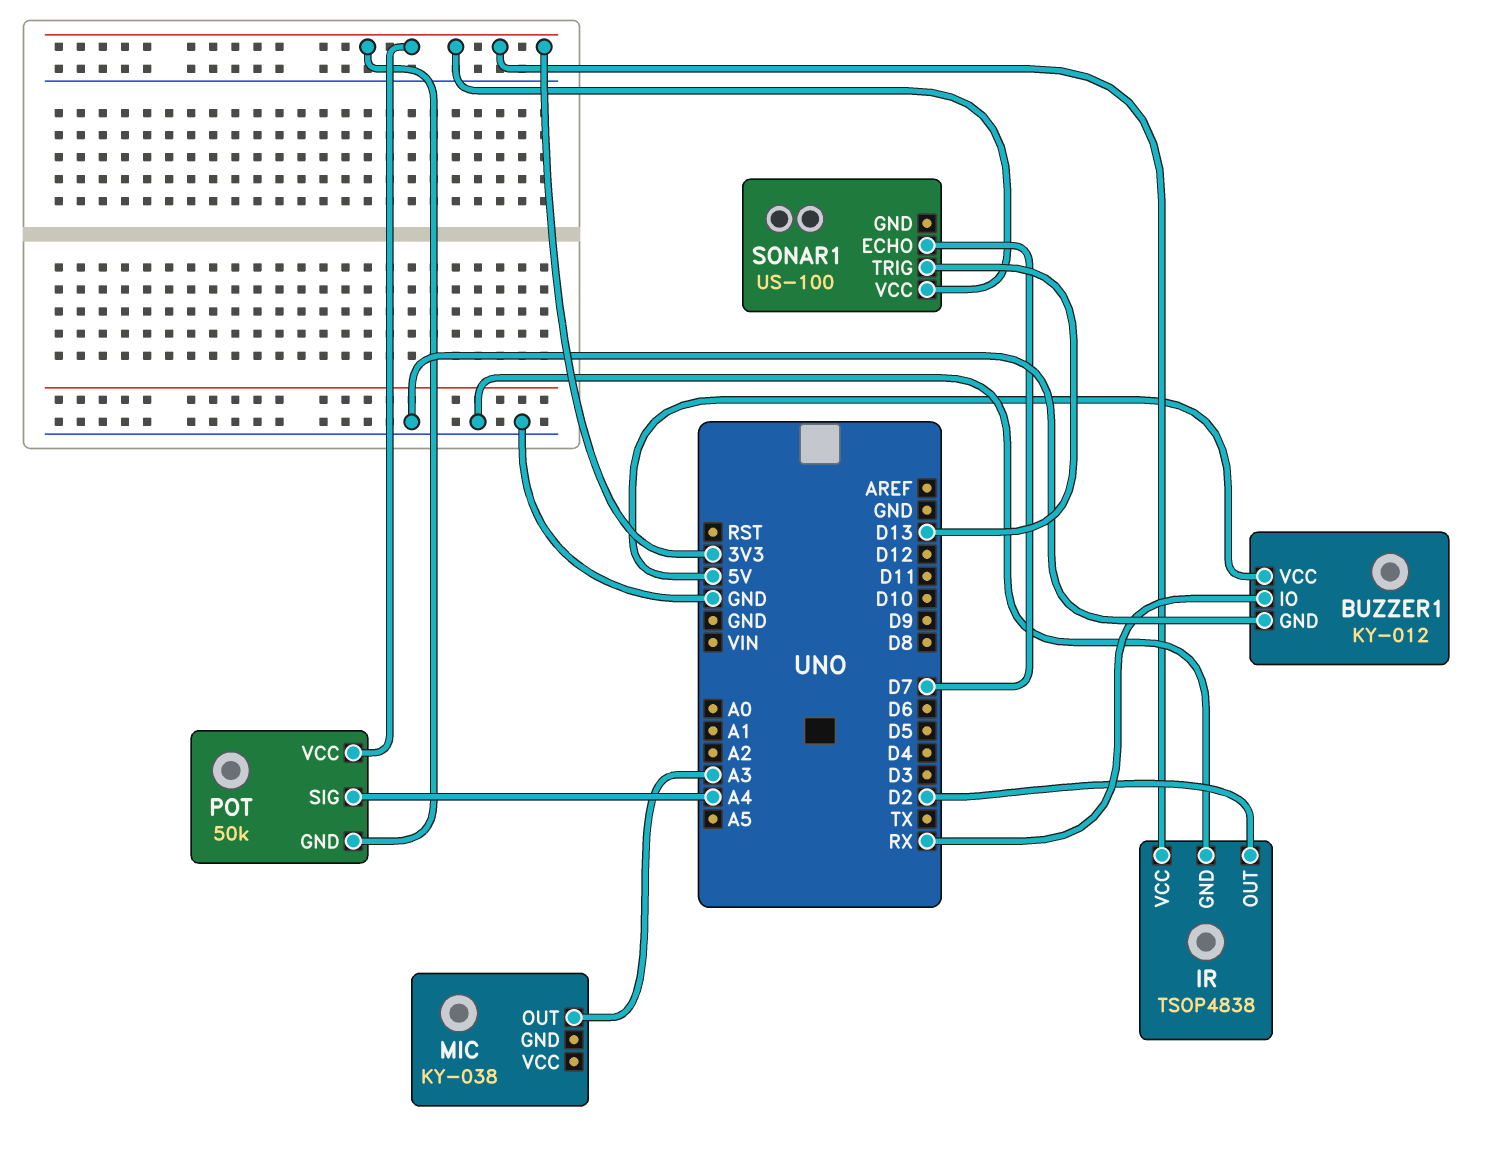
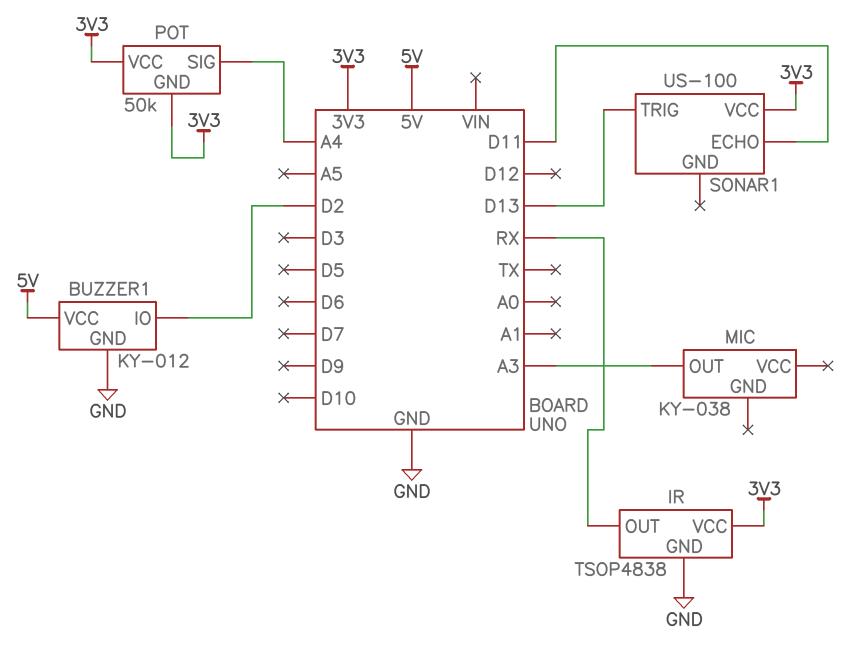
BUZZER1 pin IO: RX -> D2
IR pin OUT: D2 -> RX
SONAR1 pin ECHO: D7 -> D11

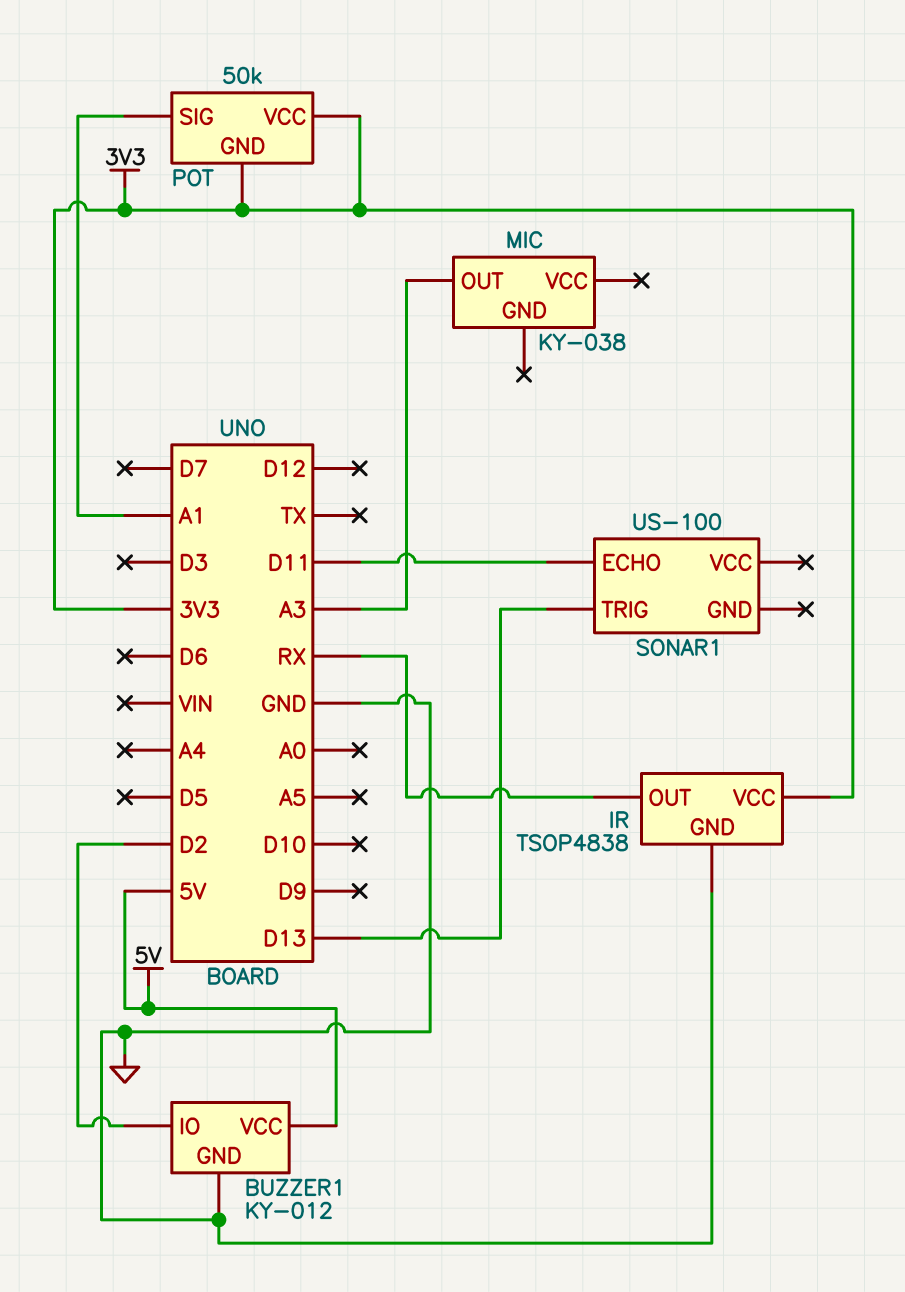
POT pin SIG: A4 -> A1
SONAR1 pin VCC: 3V3 -> none

